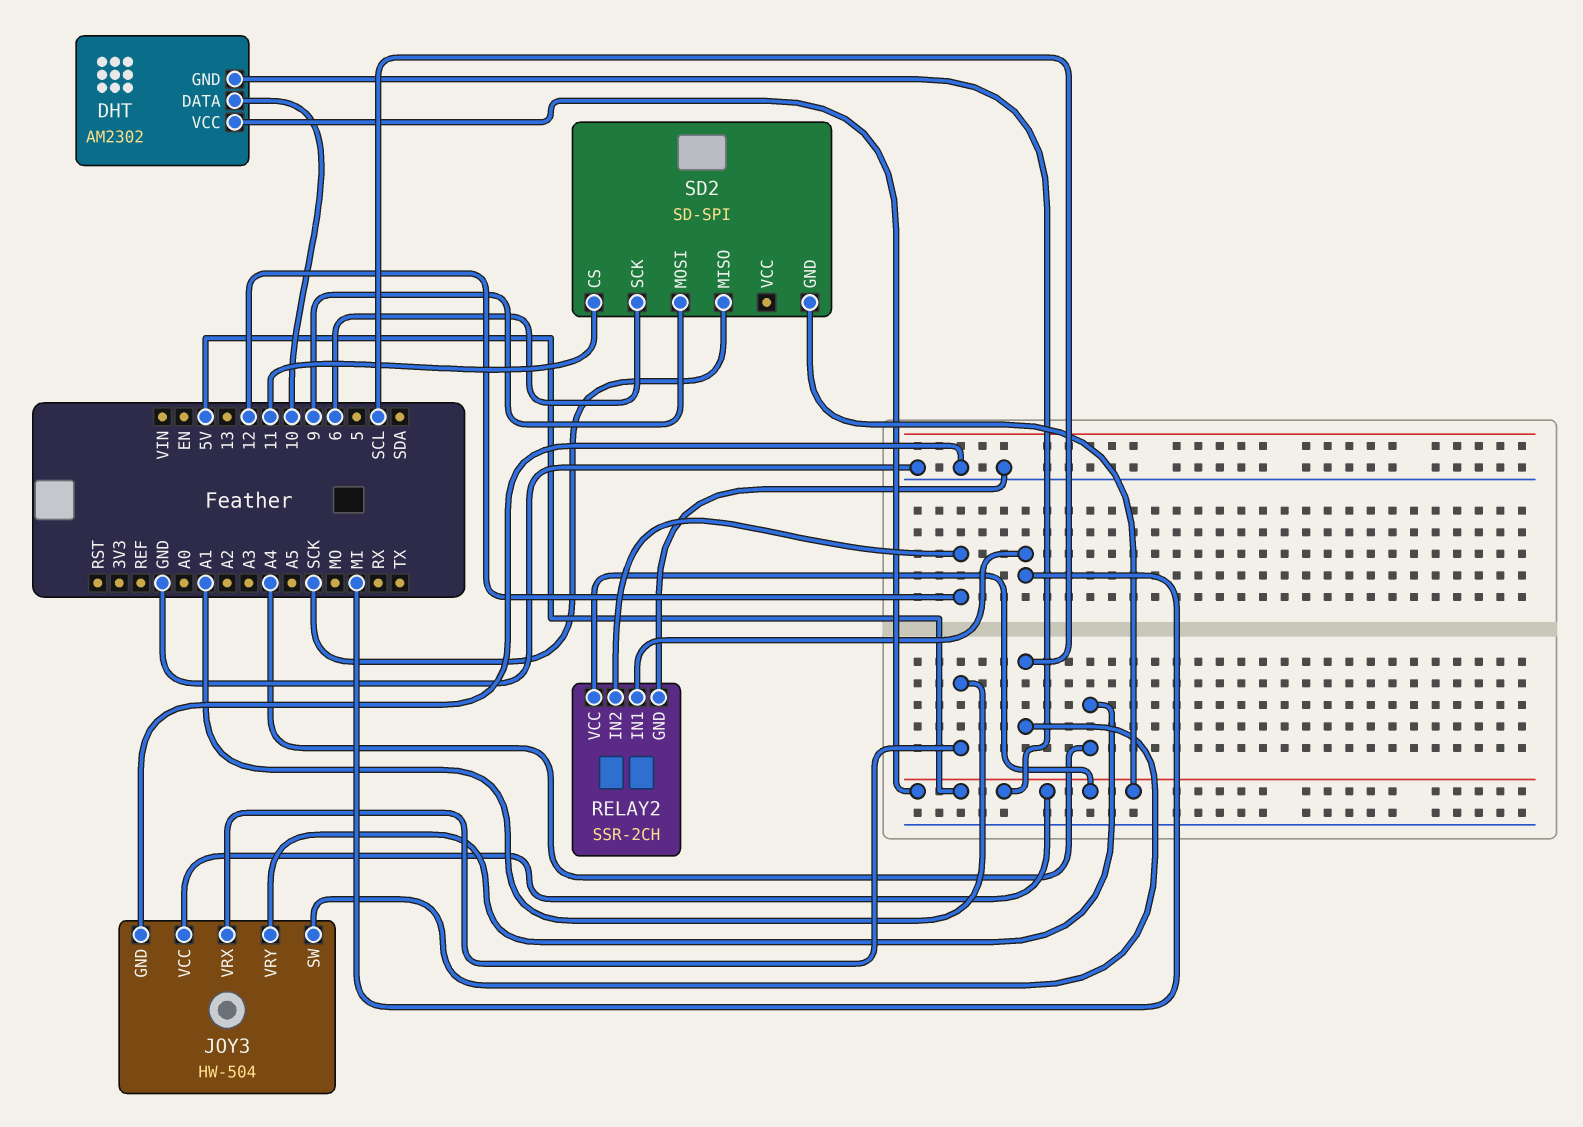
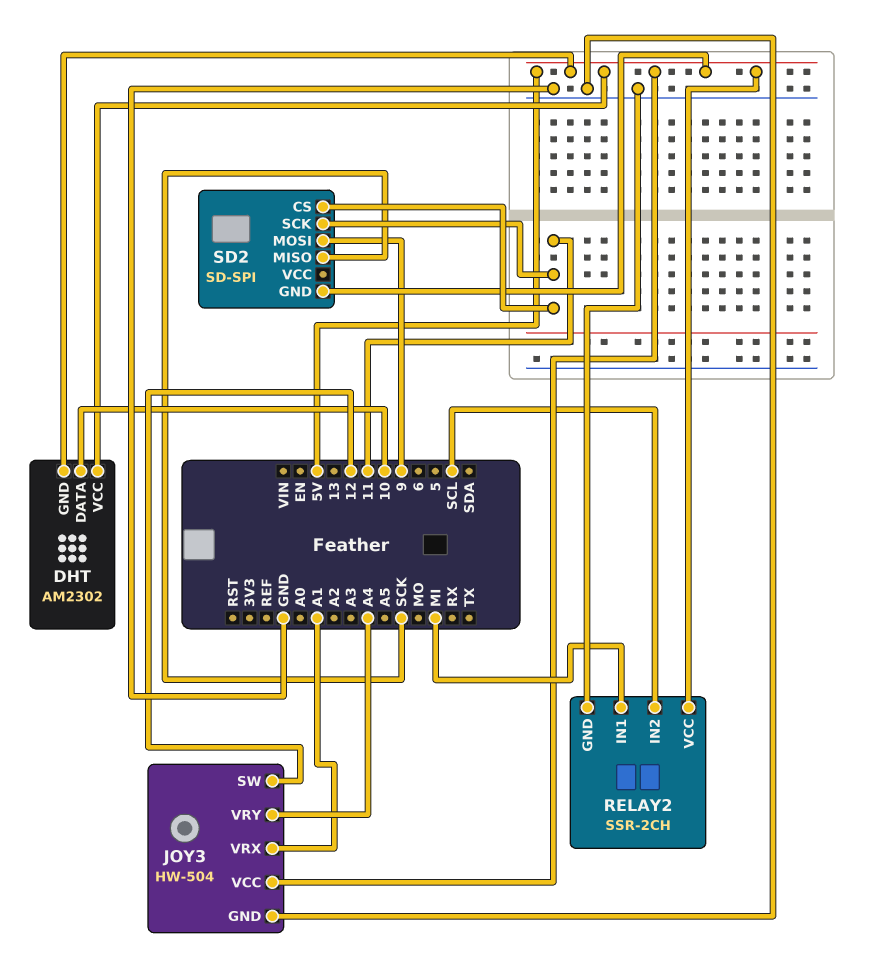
JOY3 pin SW: SCL -> 12
RELAY2 pin IN2: 12 -> SCL
SD2 pin SCK: 6 -> 11

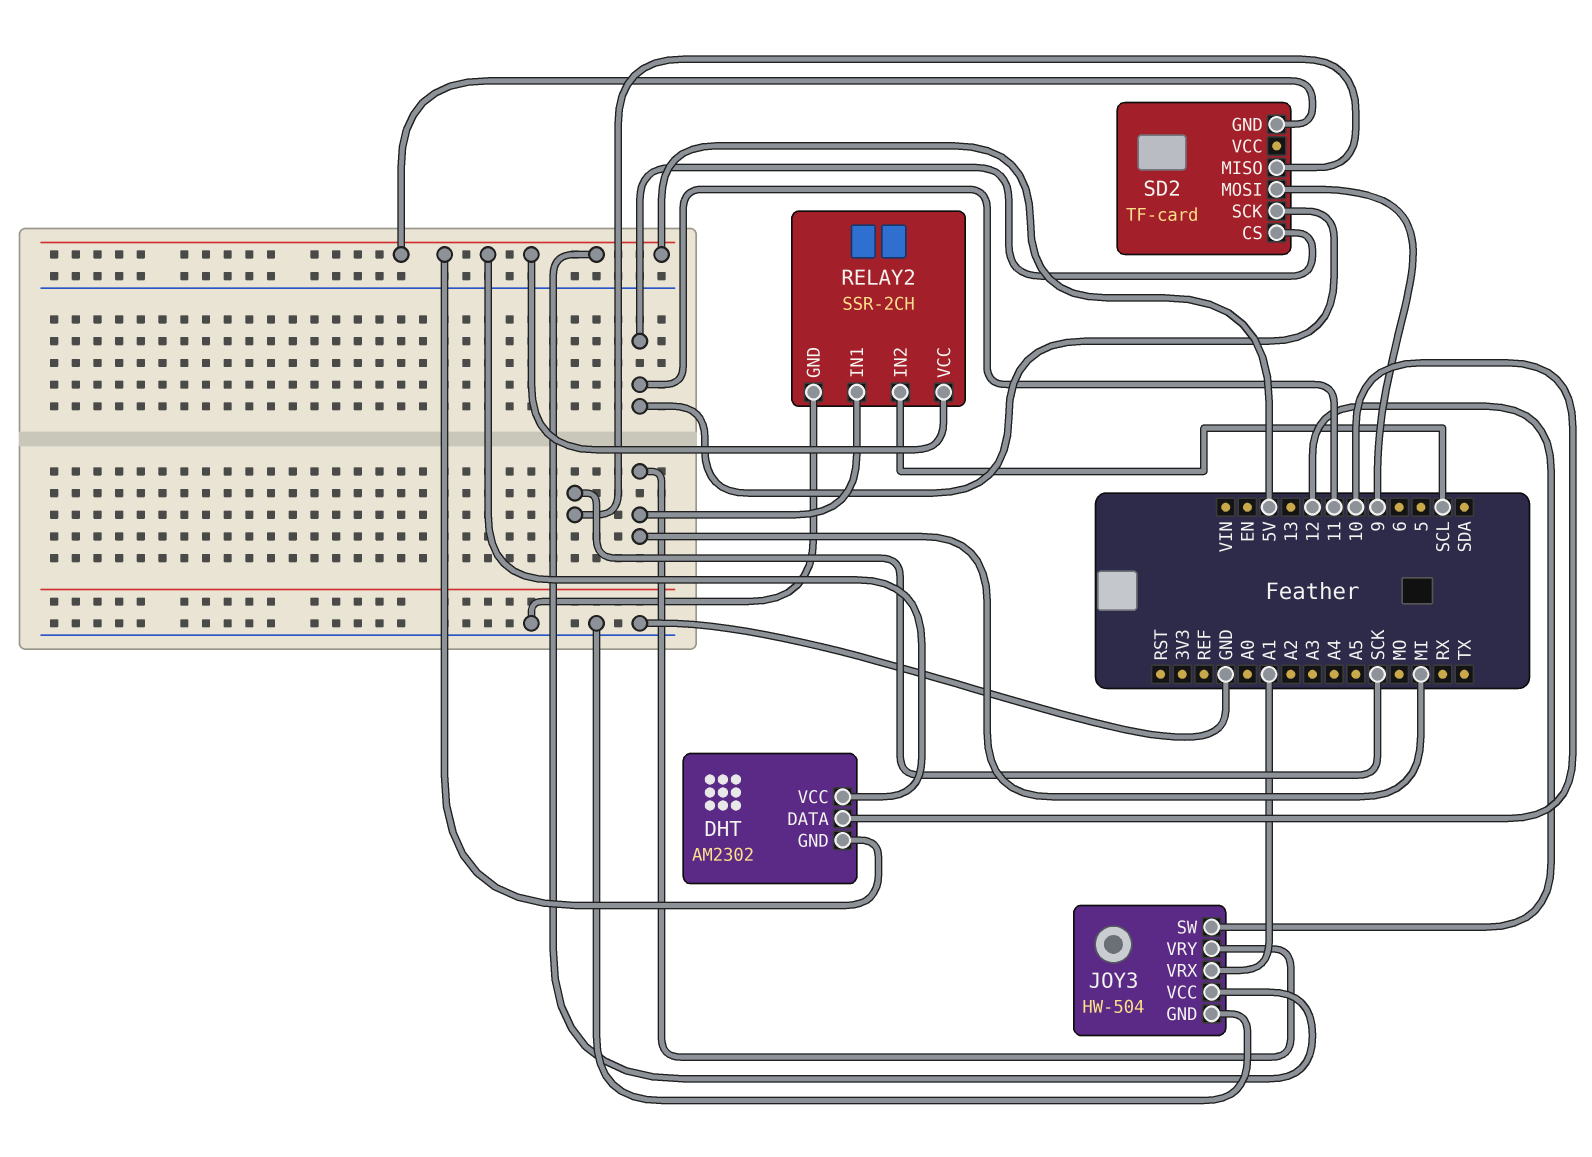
JOY3 pin VRY: A4 -> MI
SD2: SD-SPI -> TF-card

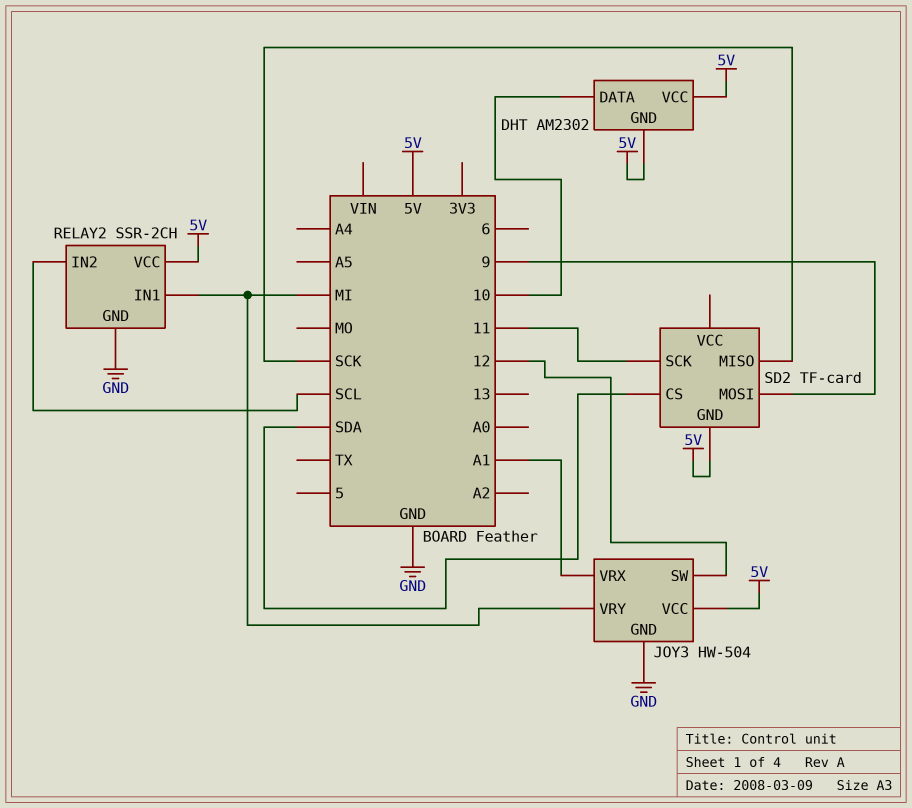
SD2 pin CS: 11 -> SDA

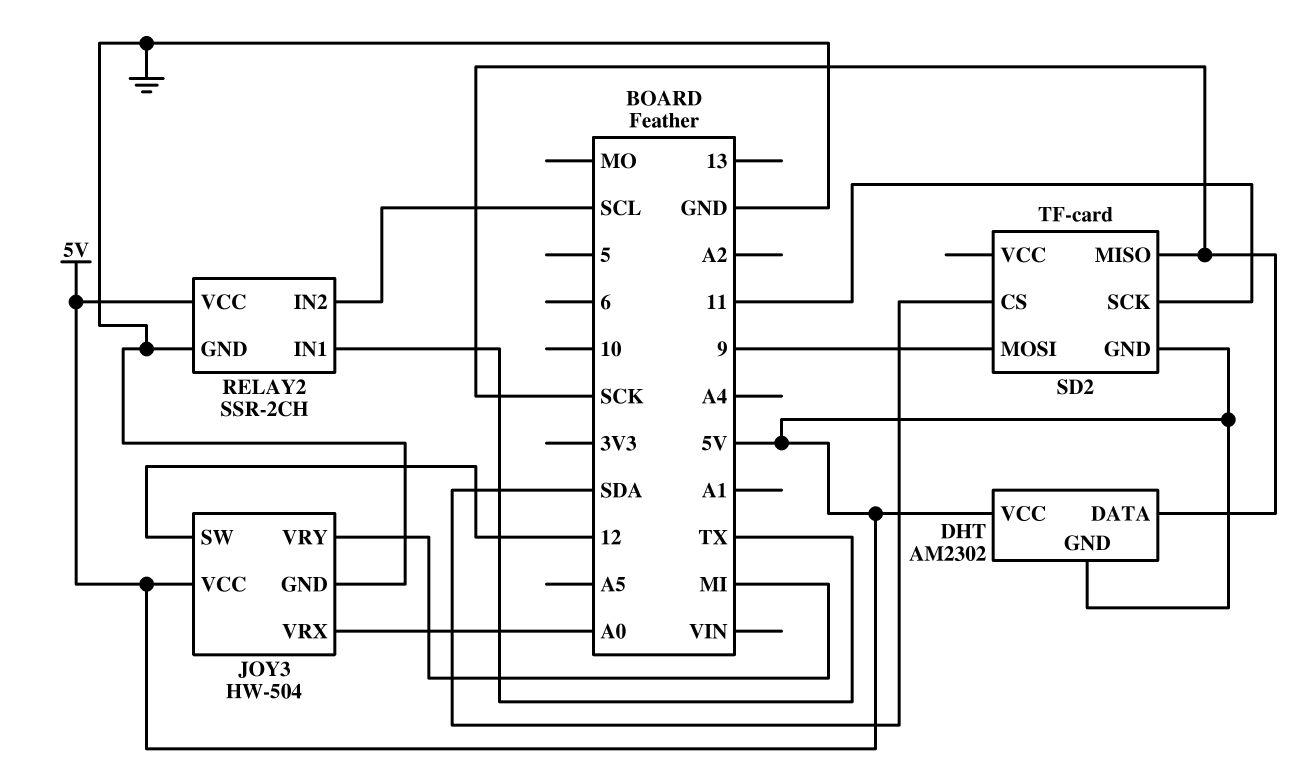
DHT pin DATA: 10 -> SCK
JOY3 pin VRX: A1 -> A0
RELAY2 pin IN1: MI -> TX

